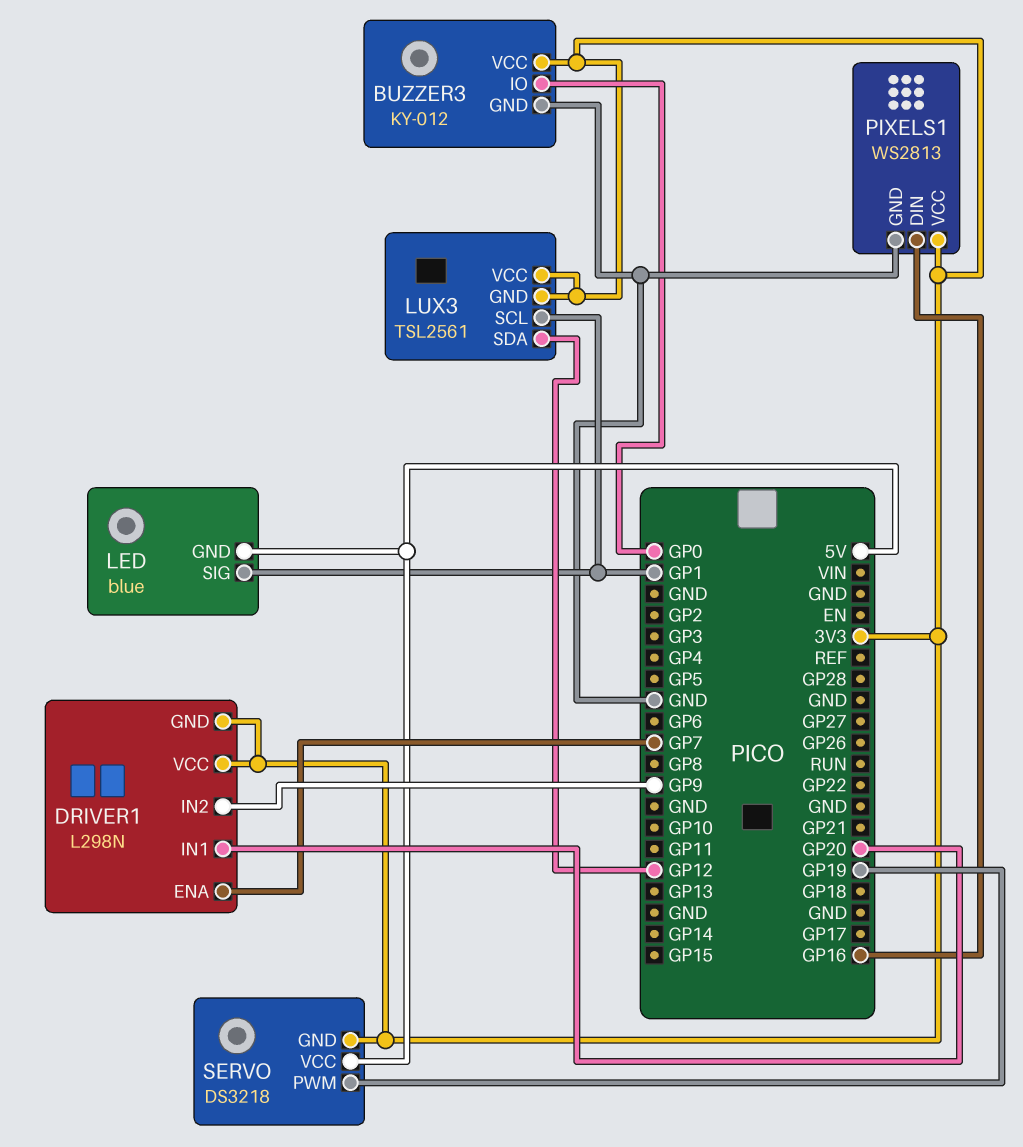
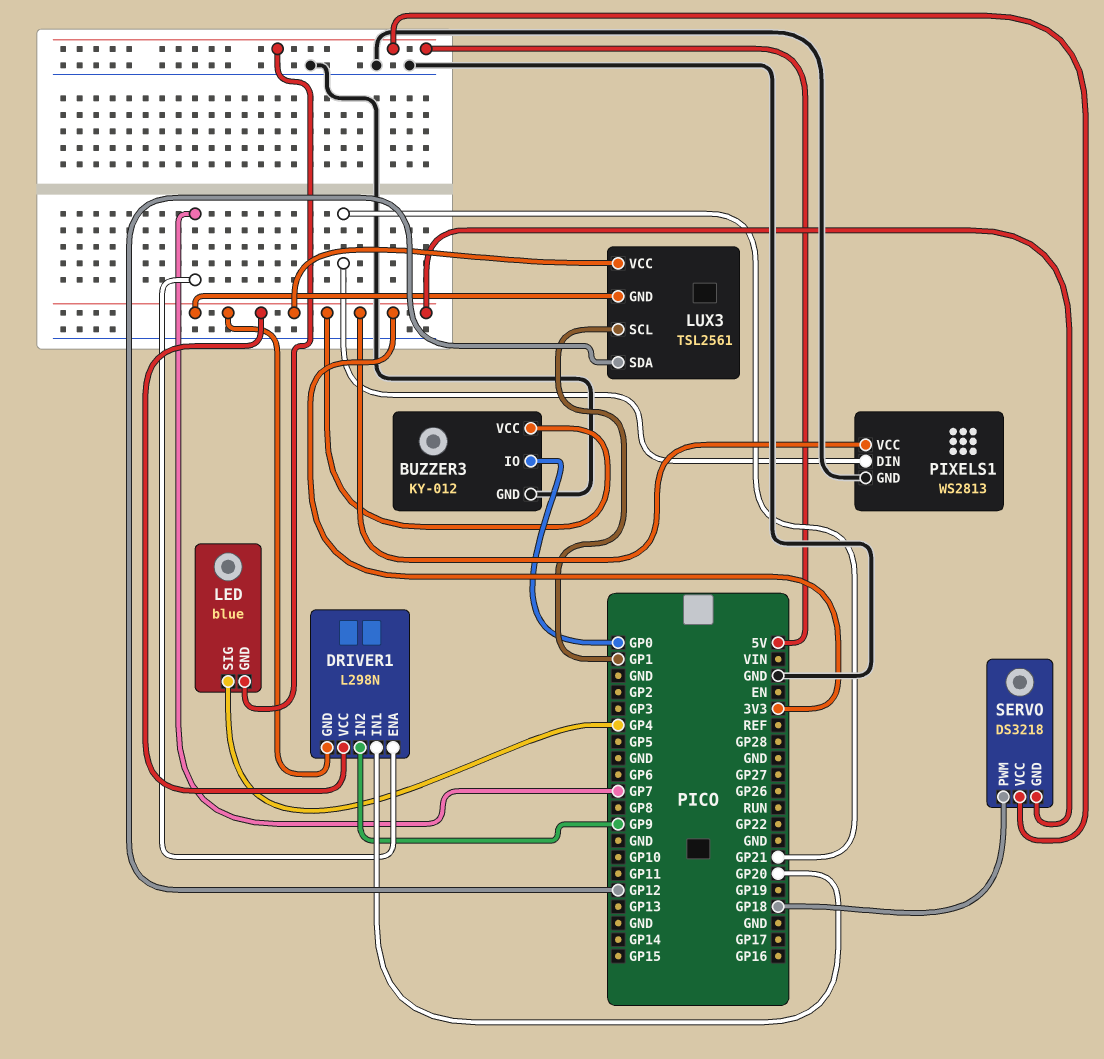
LED pin SIG: GP1 -> GP4
PIXELS1 pin DIN: GP16 -> GP21
SERVO pin PWM: GP19 -> GP18

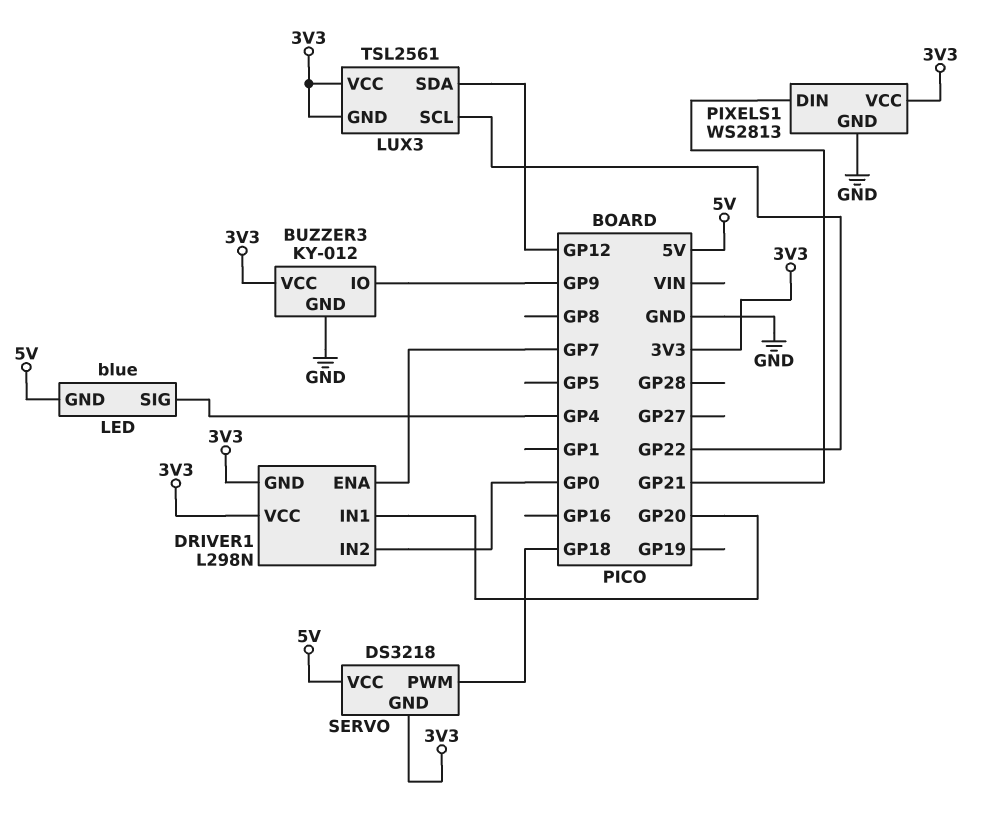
BUZZER3 pin IO: GP0 -> GP9
DRIVER1 pin IN2: GP9 -> GP0
LUX3 pin SCL: GP1 -> GP22

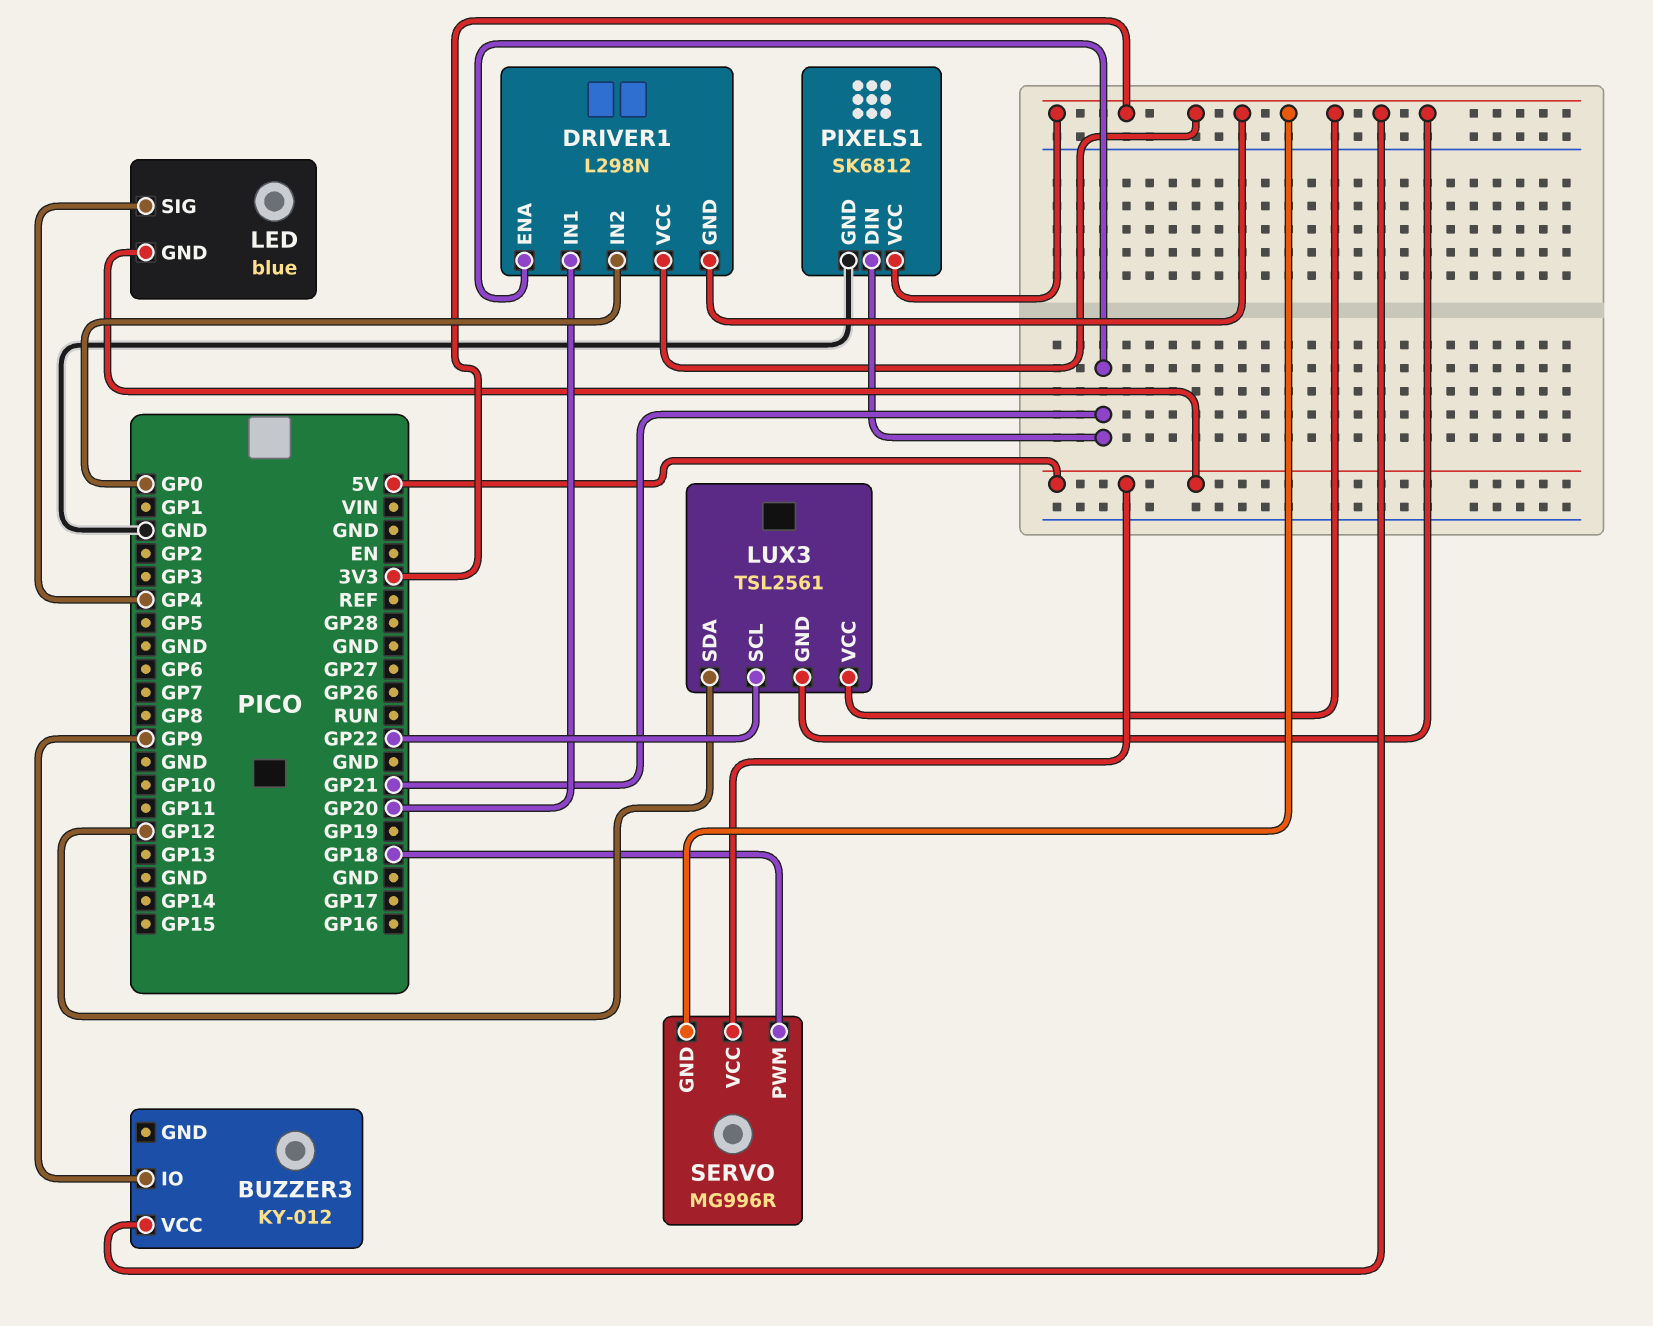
BUZZER3 pin GND: GND -> none
DRIVER1 pin ENA: GP7 -> GP21
PIXELS1: WS2813 -> SK6812
SERVO: DS3218 -> MG996R

